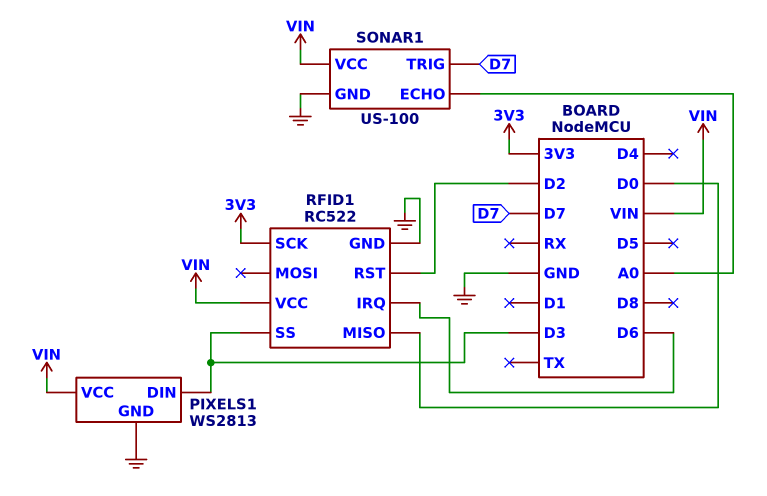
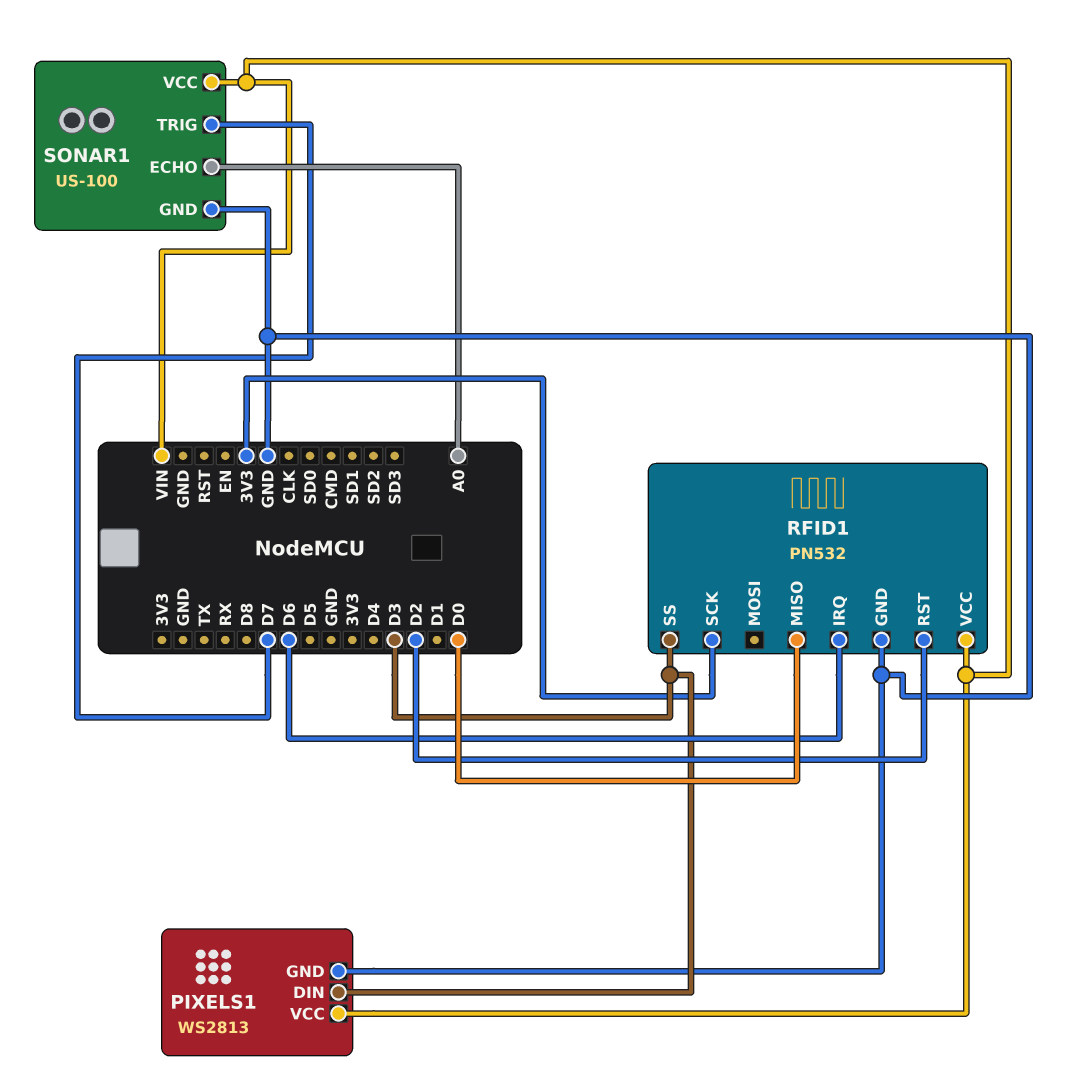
RFID1: RC522 -> PN532

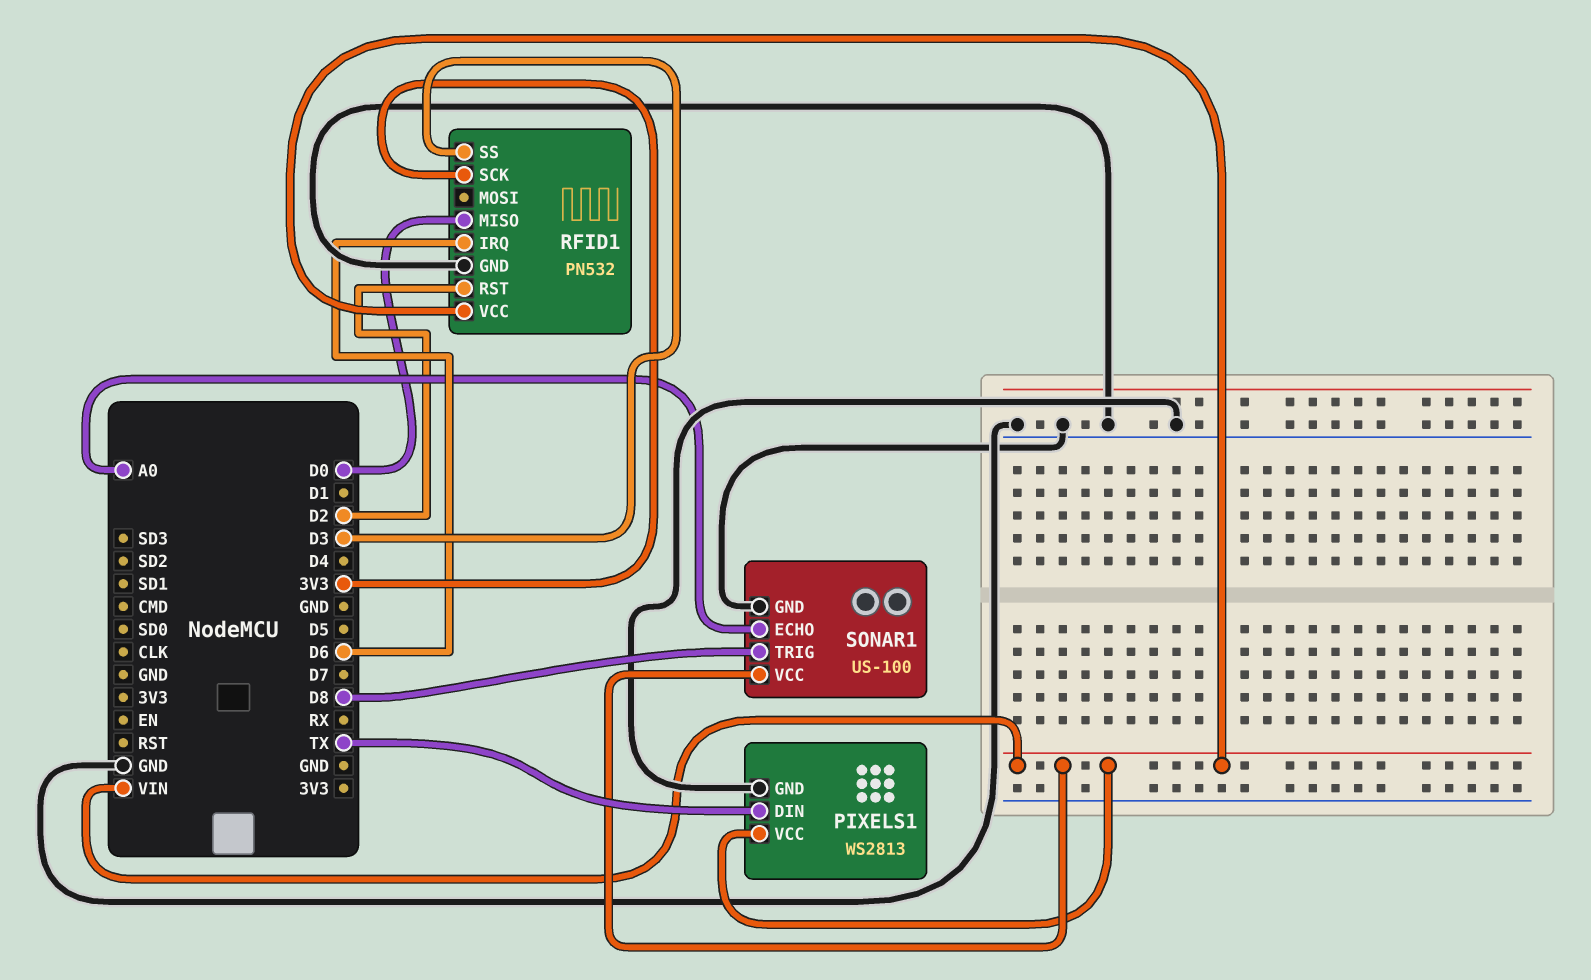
PIXELS1 pin DIN: D3 -> TX
SONAR1 pin TRIG: D7 -> D8

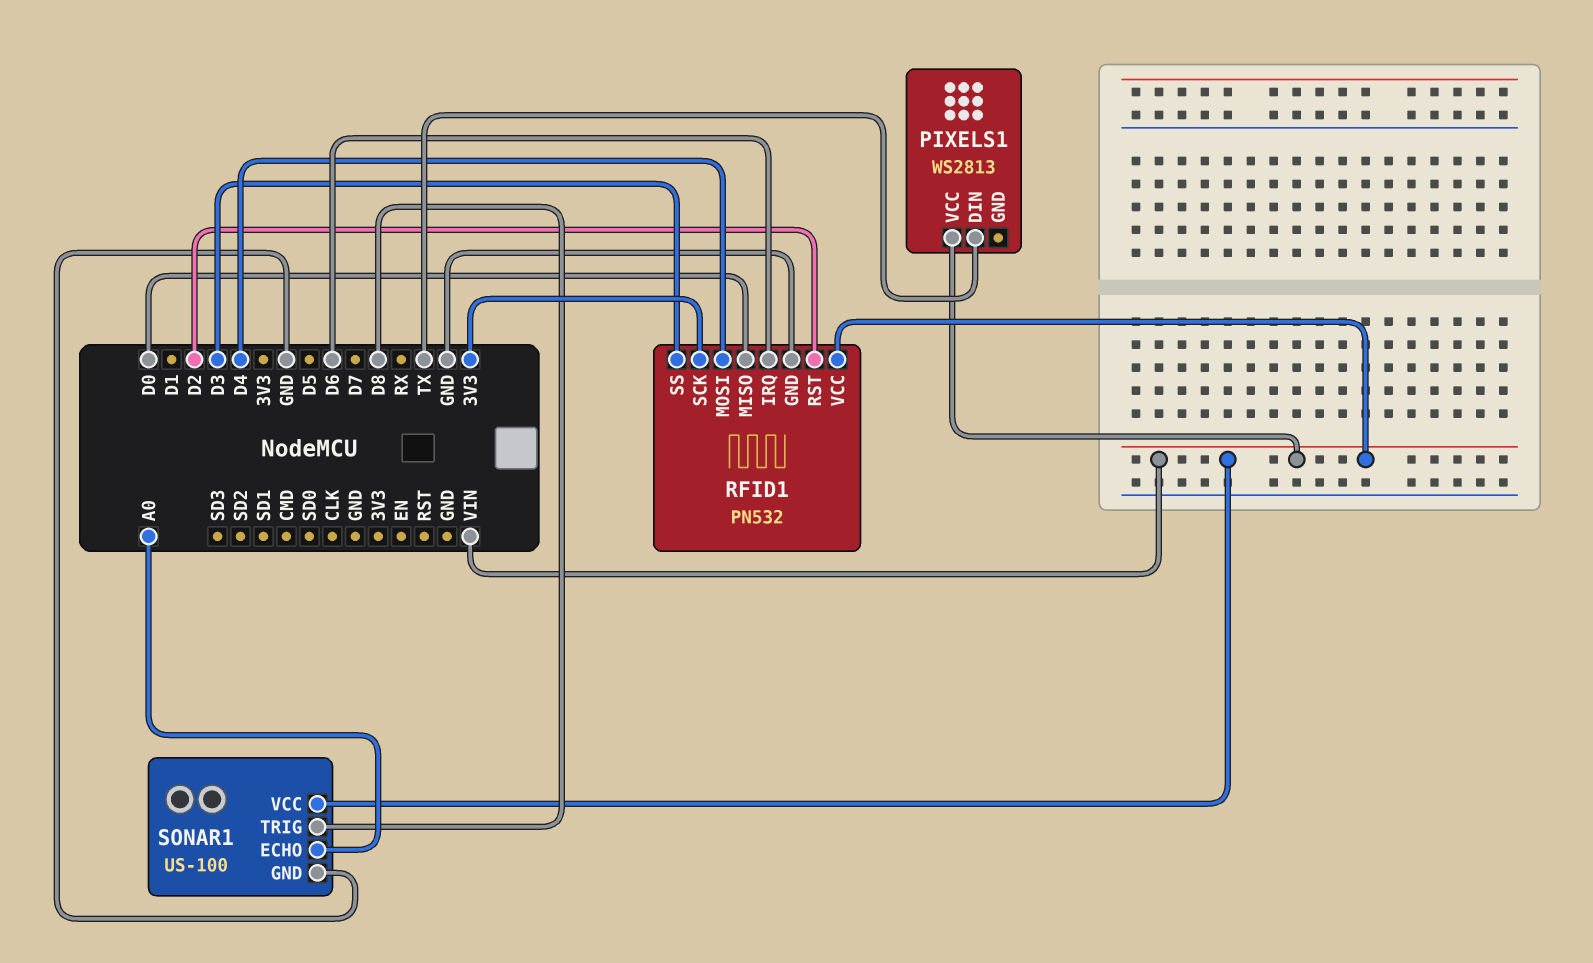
PIXELS1 pin GND: GND -> none
RFID1 pin MOSI: none -> D4

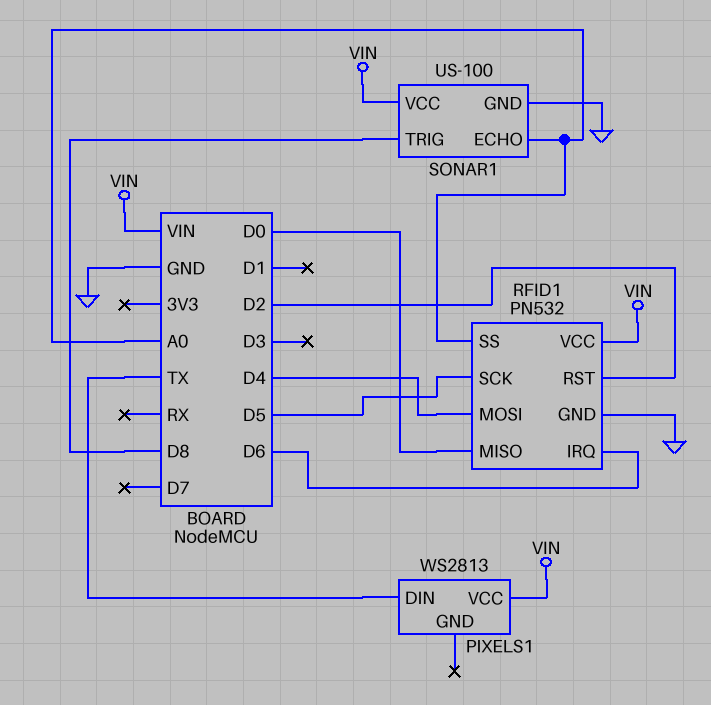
RFID1 pin SCK: 3V3 -> D5
RFID1 pin SS: D3 -> A0

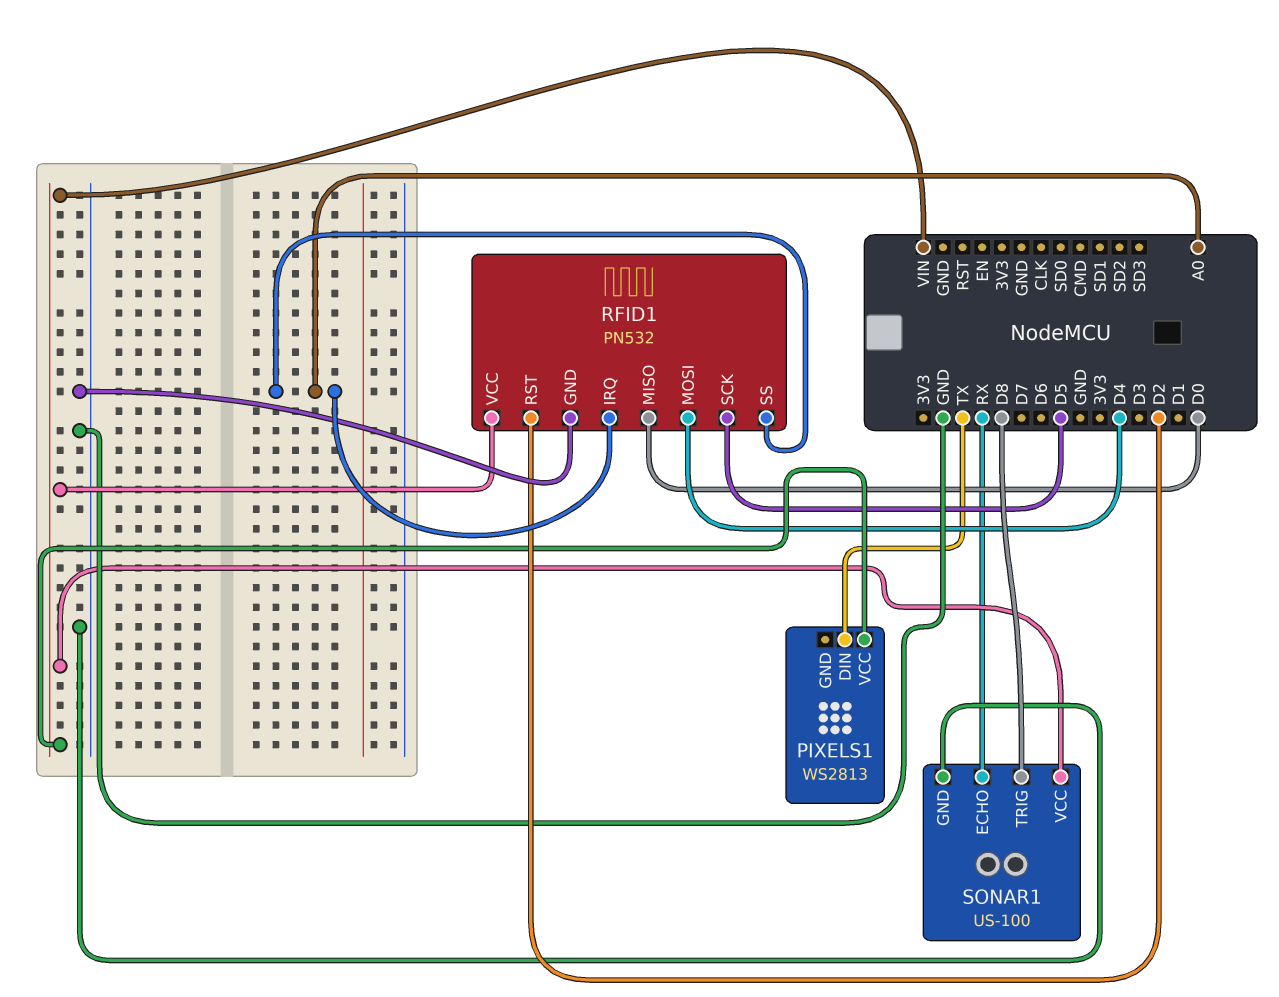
RFID1 pin IRQ: D6 -> A0
SONAR1 pin ECHO: A0 -> RX

